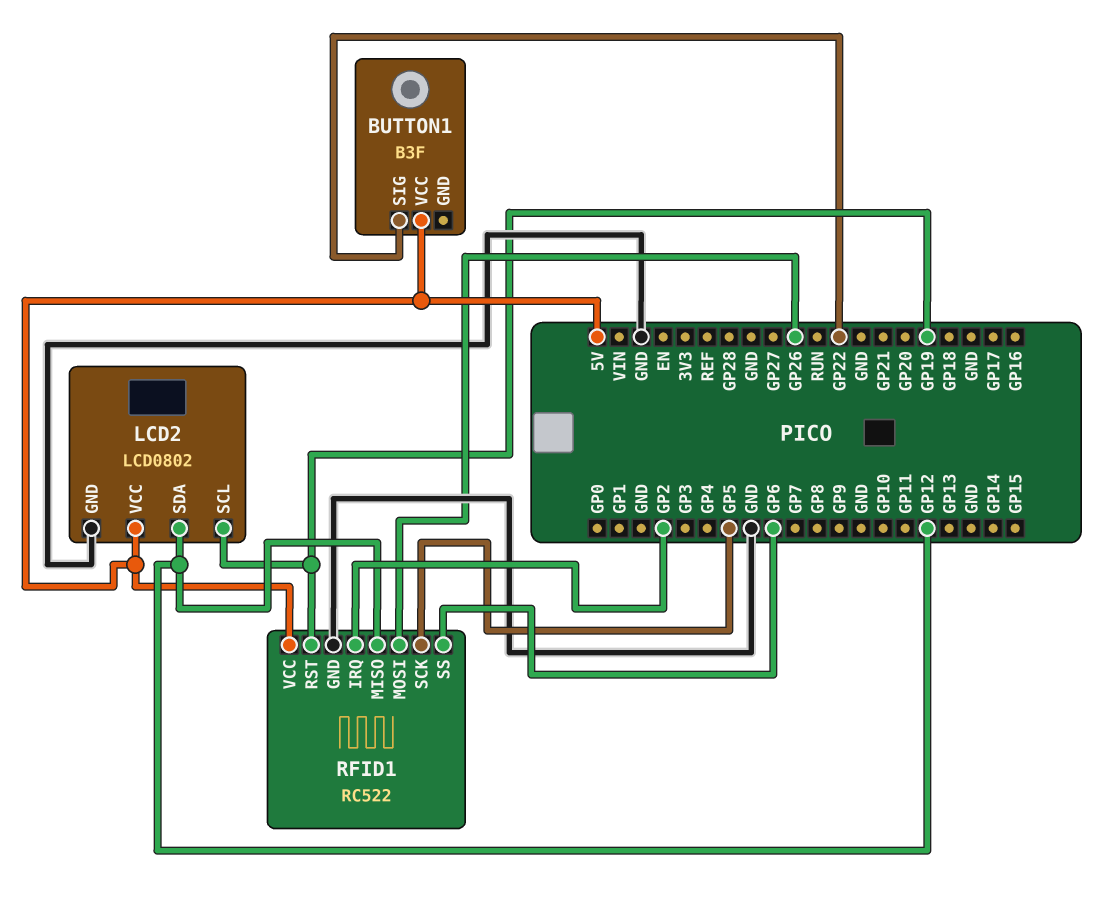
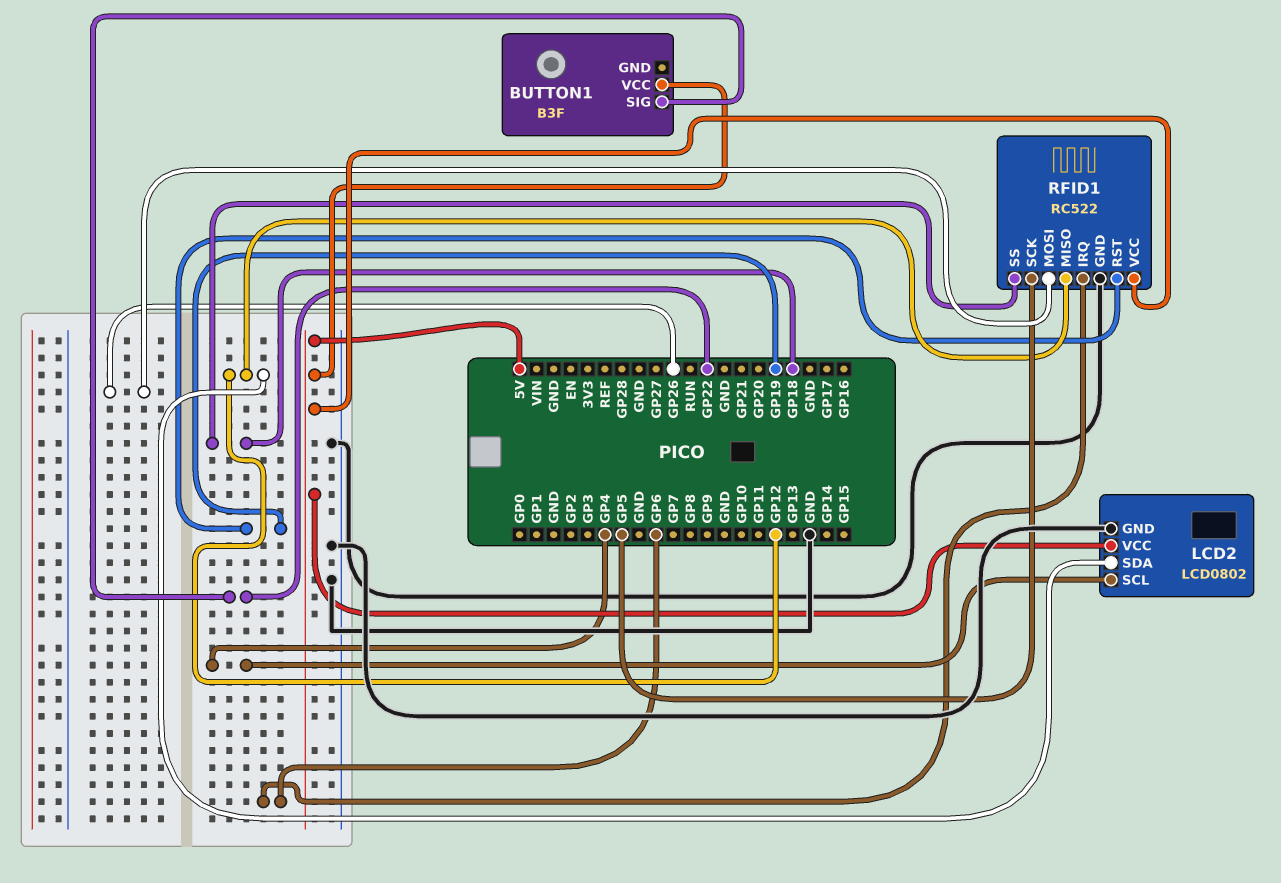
LCD2 pin SCL: GP19 -> GP4
RFID1 pin IRQ: GP2 -> GP6
RFID1 pin SS: GP6 -> GP18

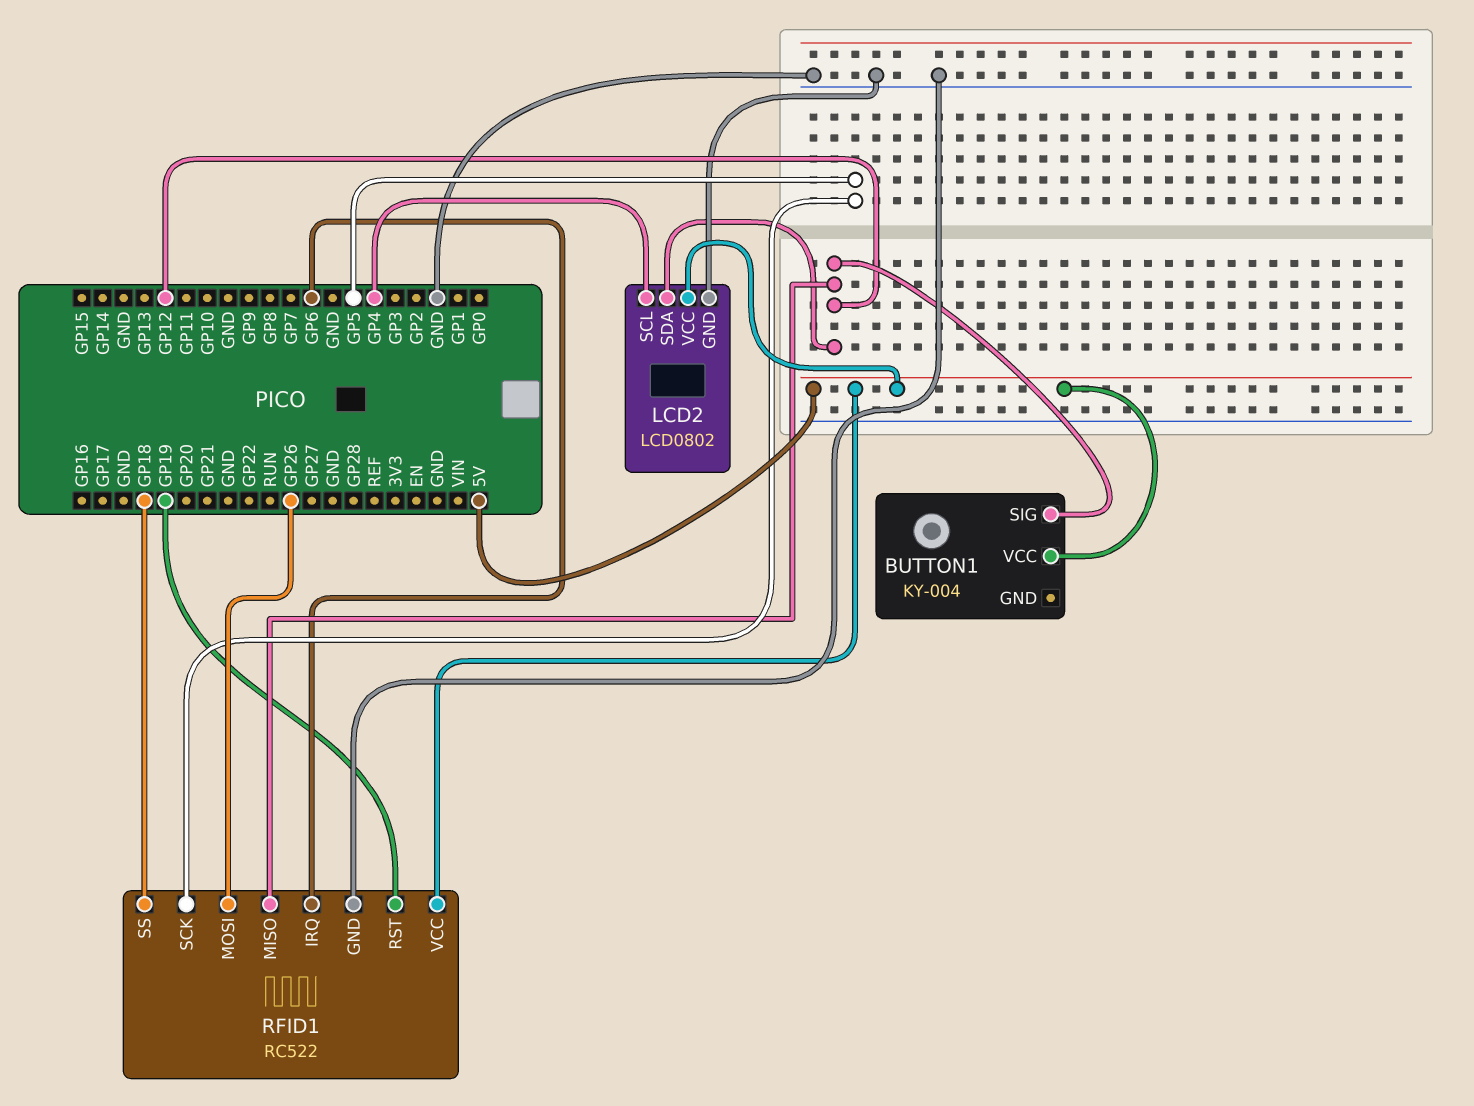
BUTTON1: B3F -> KY-004
BUTTON1 pin SIG: GP22 -> GP12

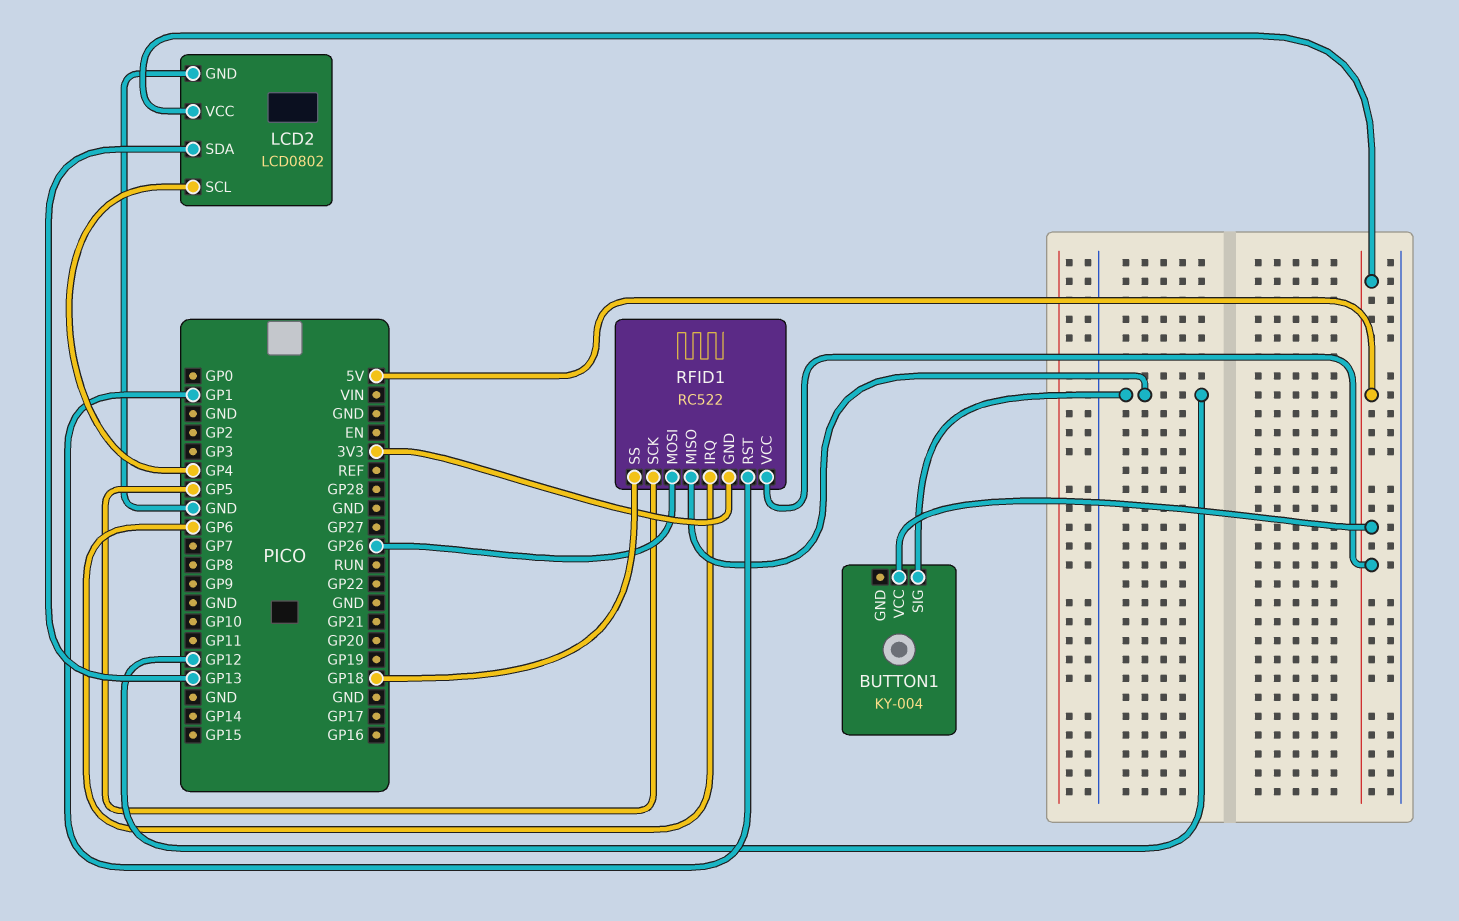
LCD2 pin SDA: GP12 -> GP13
RFID1 pin GND: GND -> 3V3
RFID1 pin RST: GP19 -> GP1

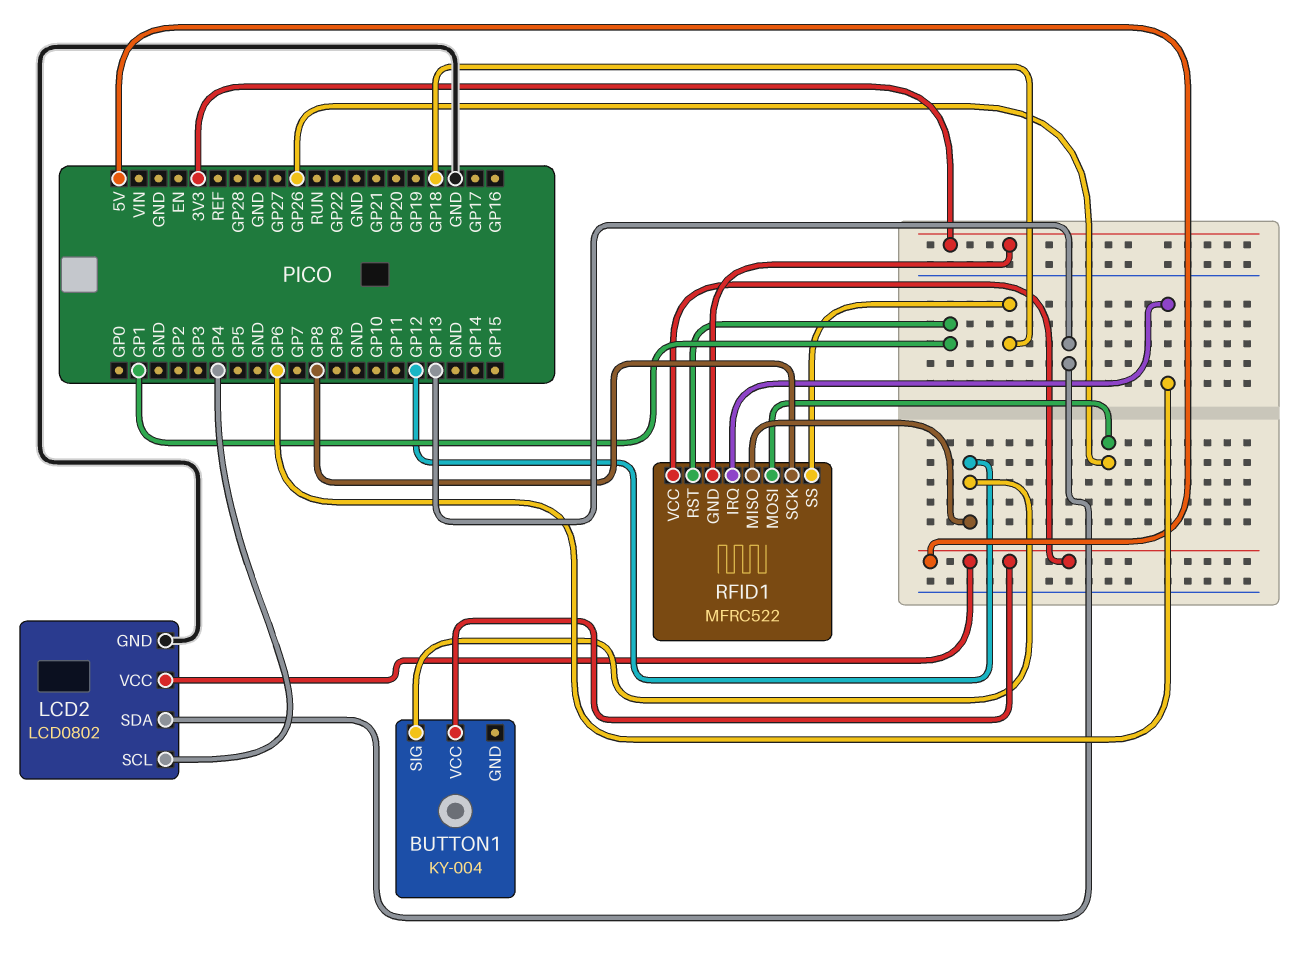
RFID1: RC522 -> MFRC522
RFID1 pin SCK: GP5 -> GP8

